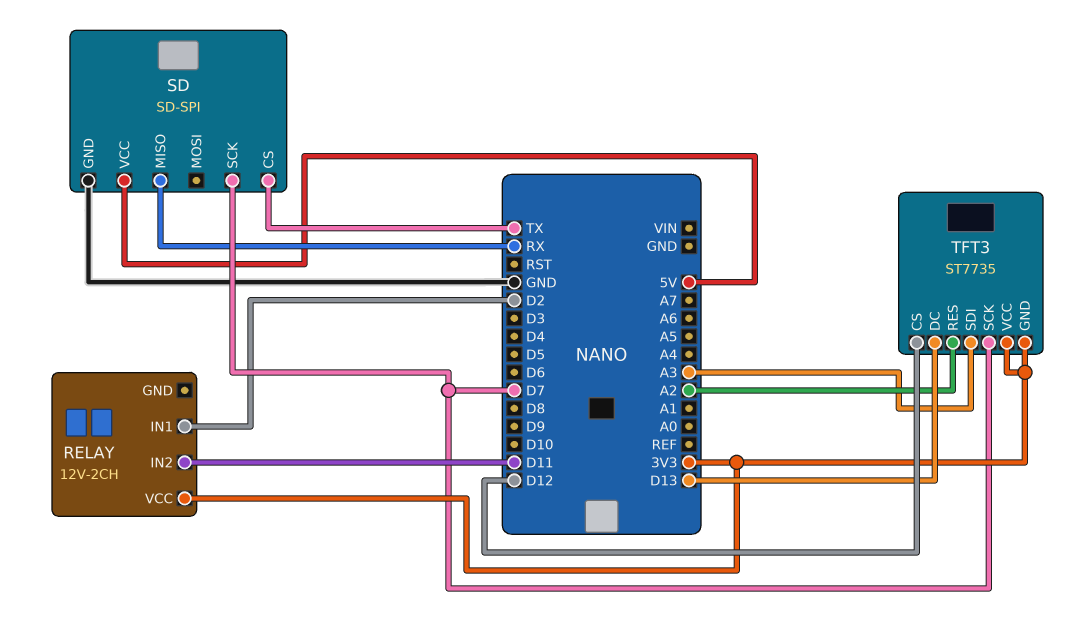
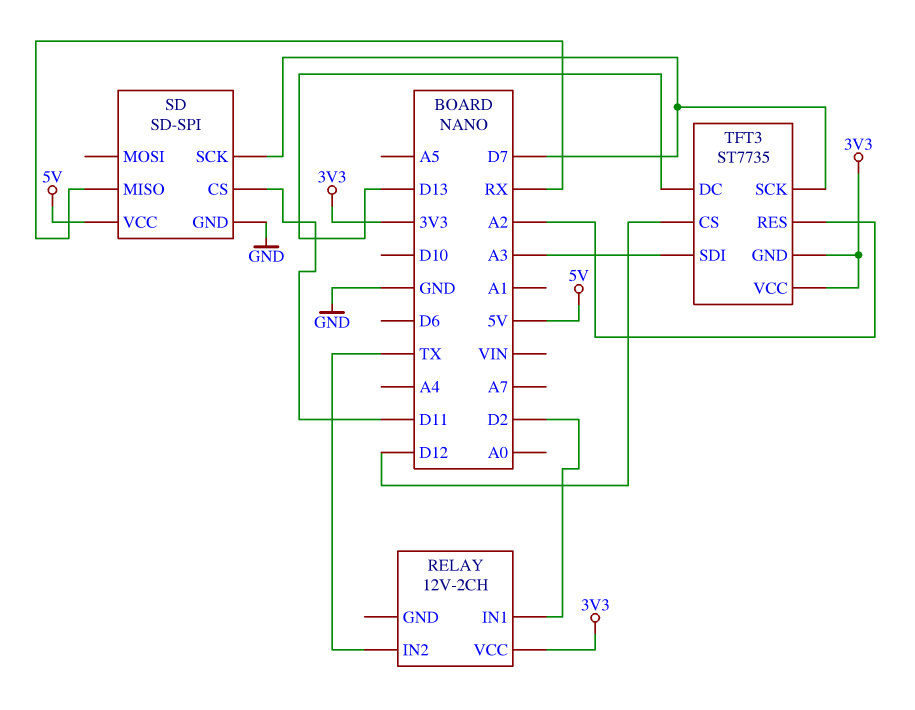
RELAY pin IN2: D11 -> TX
SD pin CS: TX -> D11

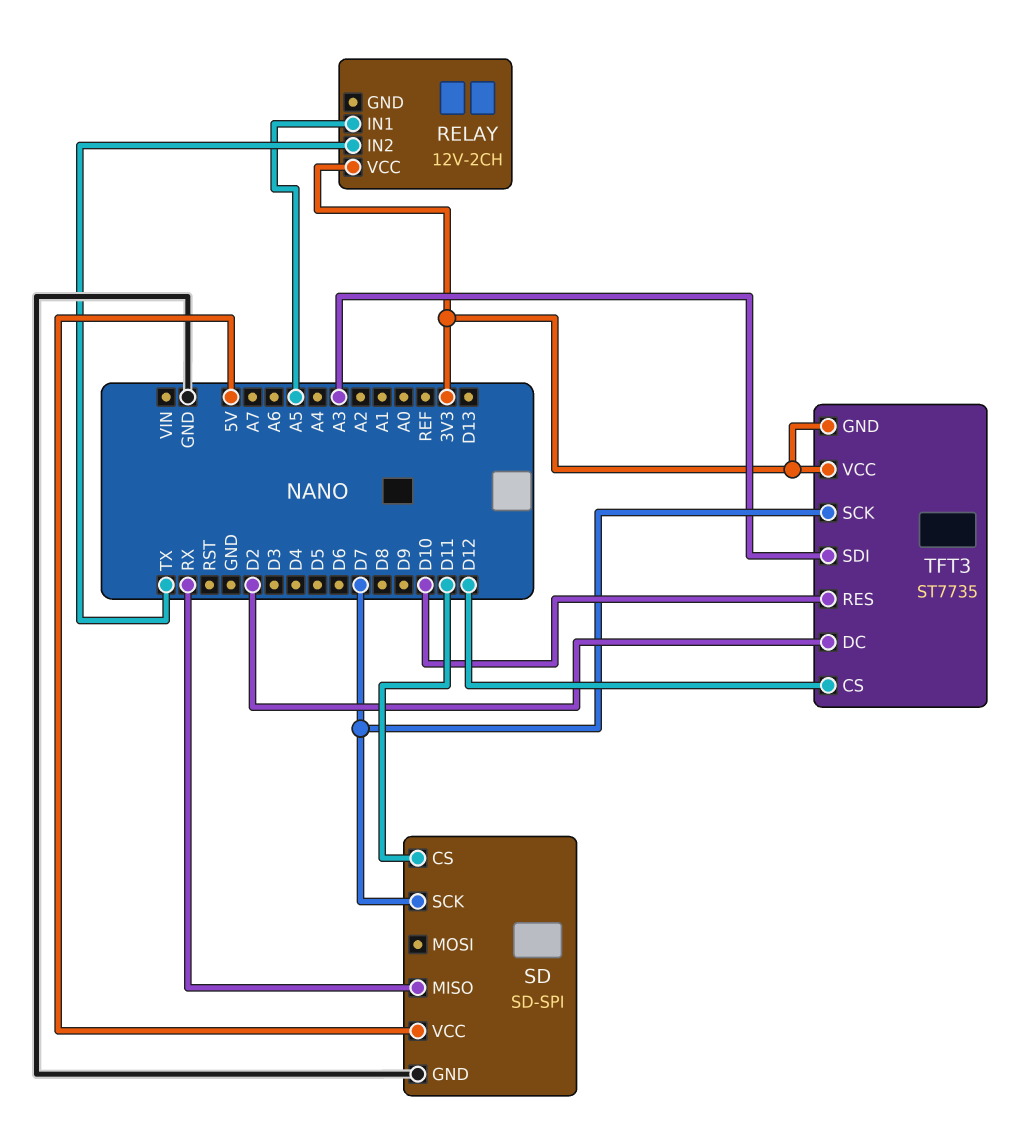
RELAY pin IN1: D2 -> A5
TFT3 pin DC: D13 -> D2
TFT3 pin RES: A2 -> D10

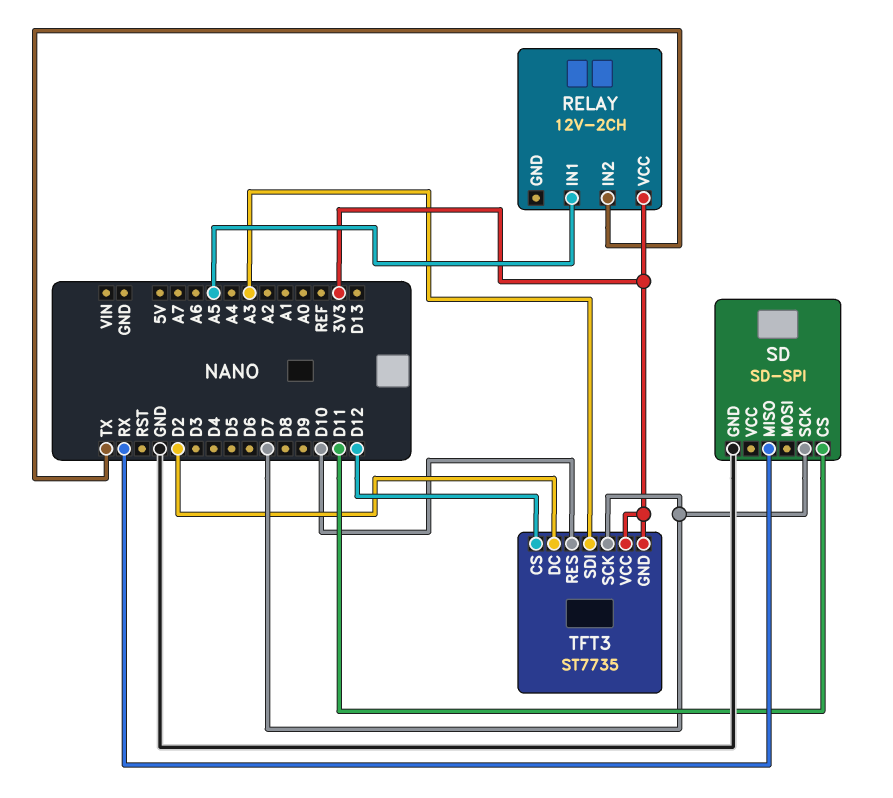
SD pin VCC: 5V -> none

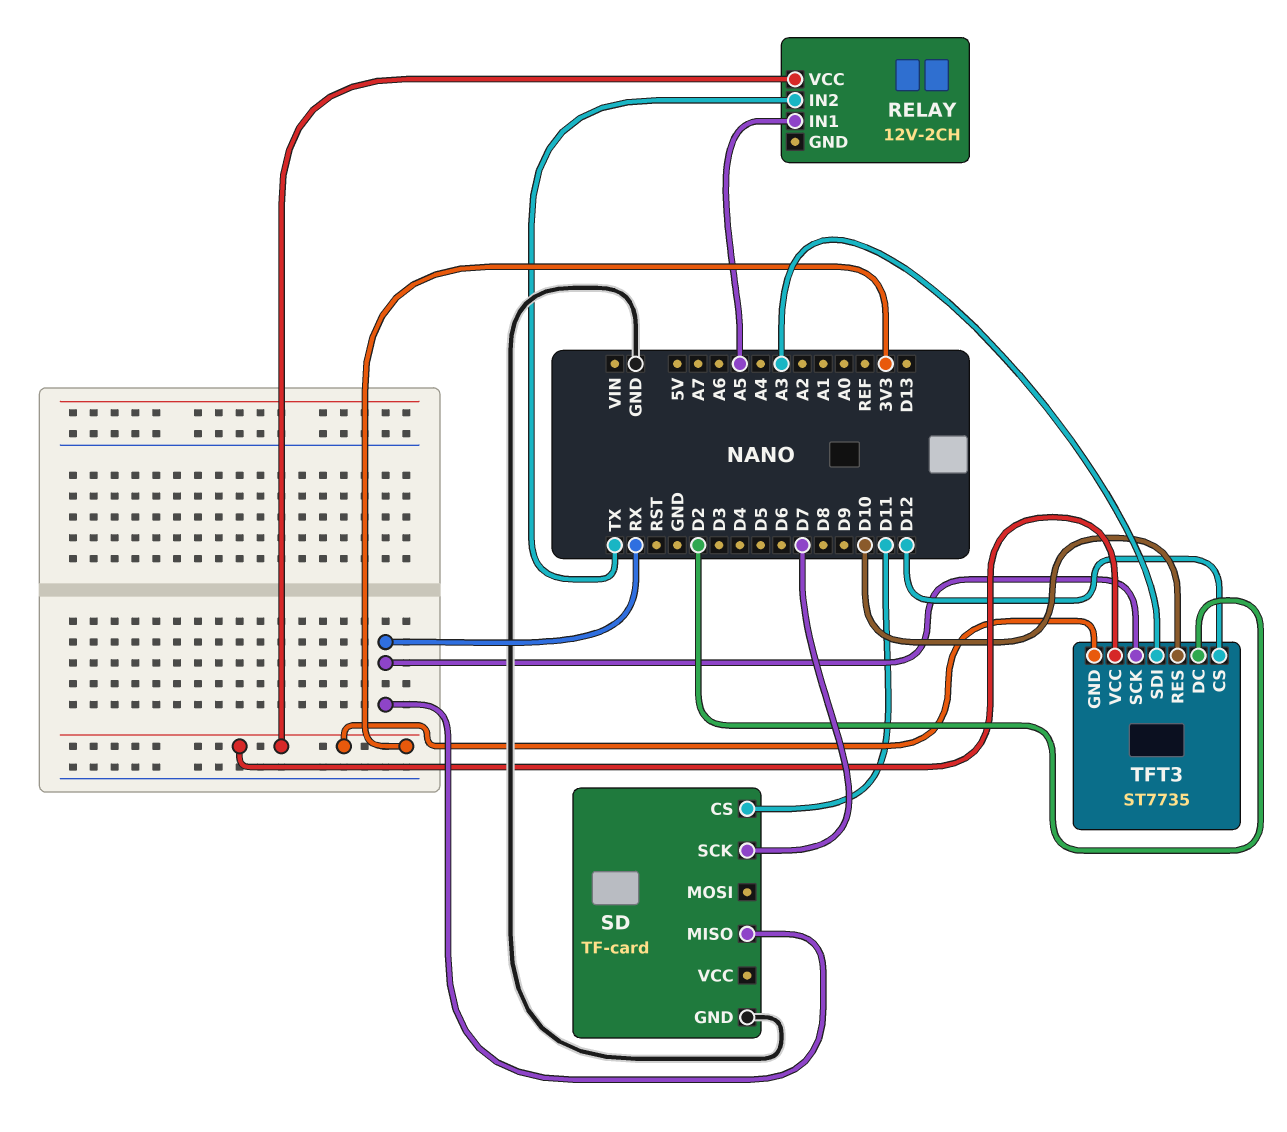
SD: SD-SPI -> TF-card
TFT3 pin SCK: D7 -> RX

